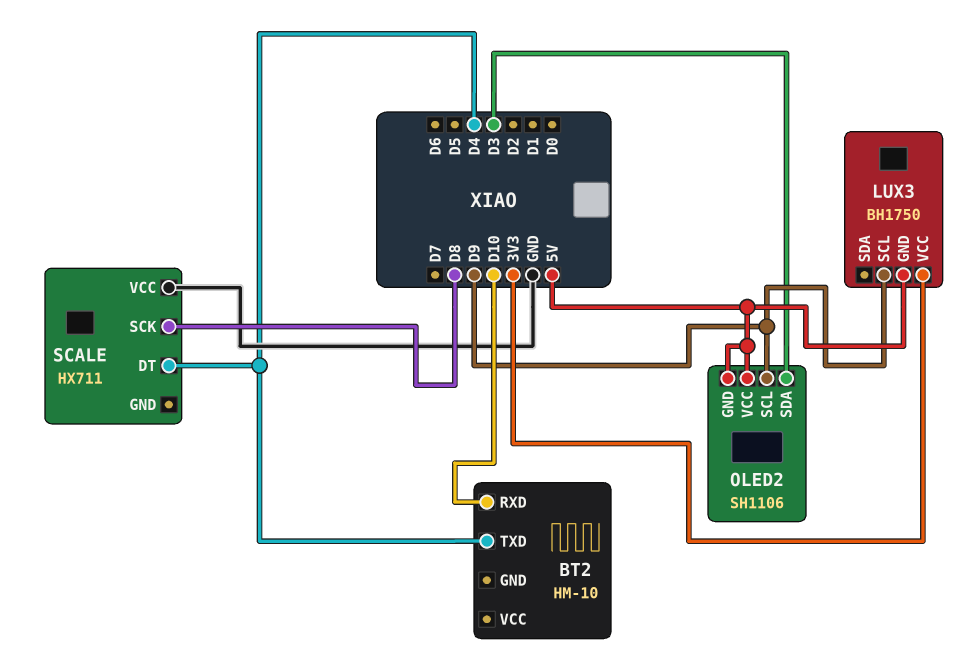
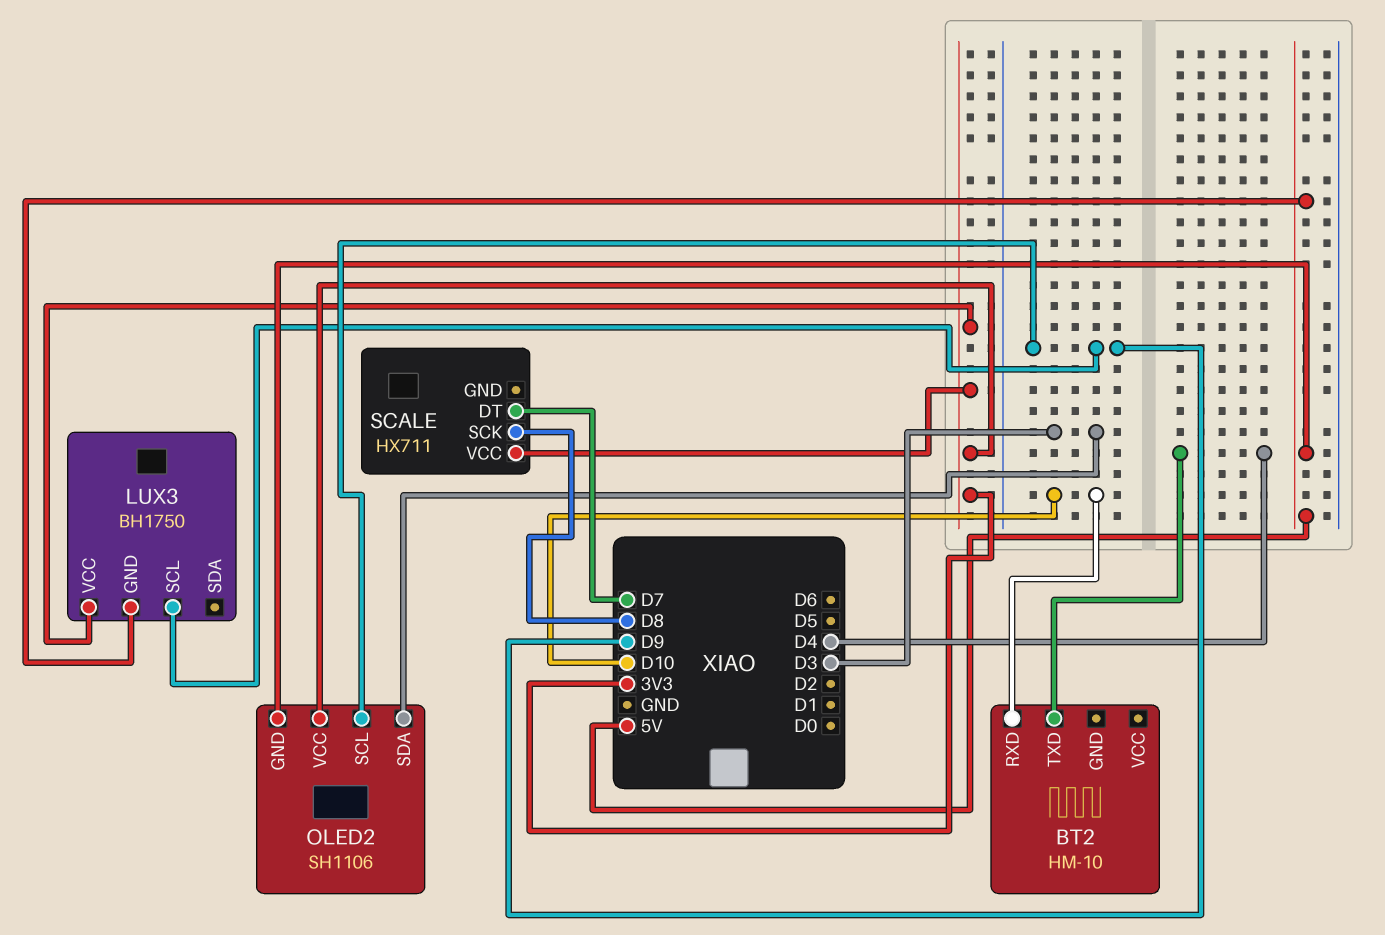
OLED2 pin VCC: 5V -> 3V3
SCALE pin DT: D4 -> D7
SCALE pin VCC: GND -> 3V3

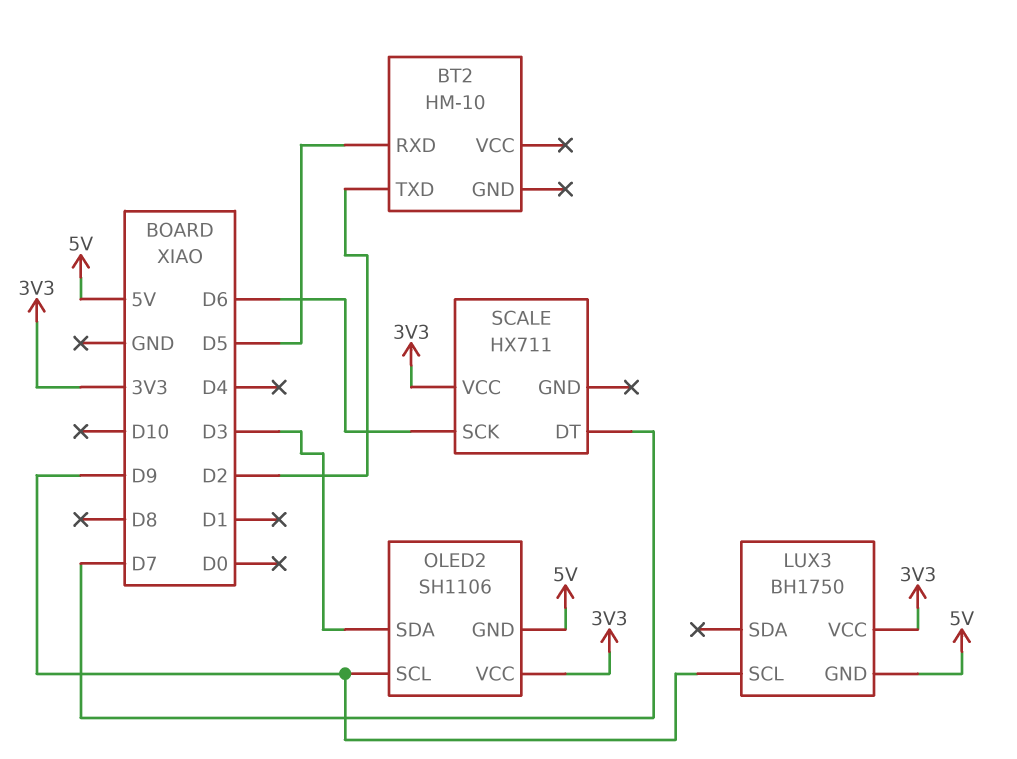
BT2 pin RXD: D10 -> D5
BT2 pin TXD: D4 -> D2
SCALE pin SCK: D8 -> D6

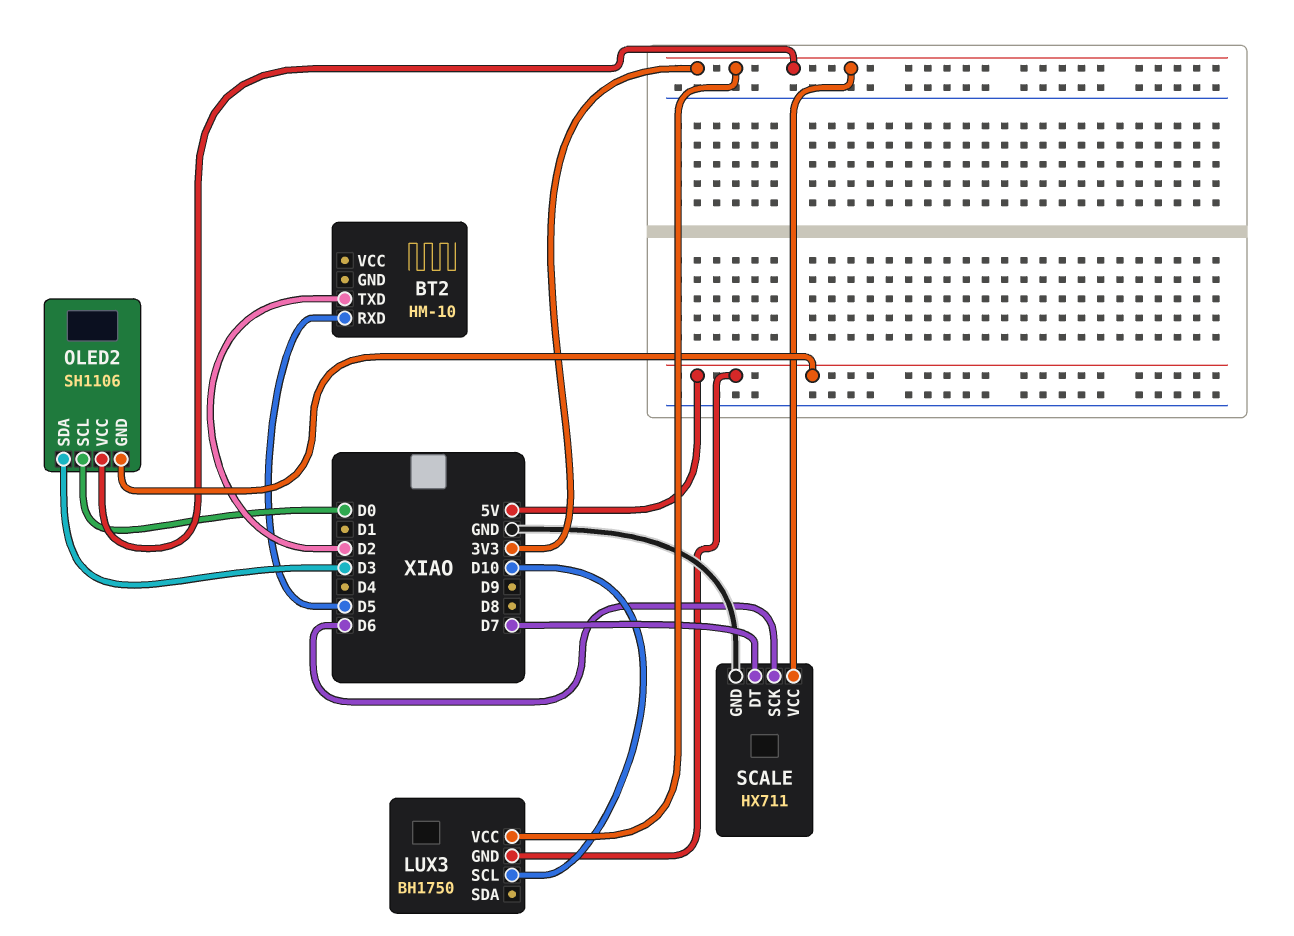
LUX3 pin SCL: D9 -> D10
OLED2 pin SCL: D9 -> D0
SCALE pin GND: none -> GND

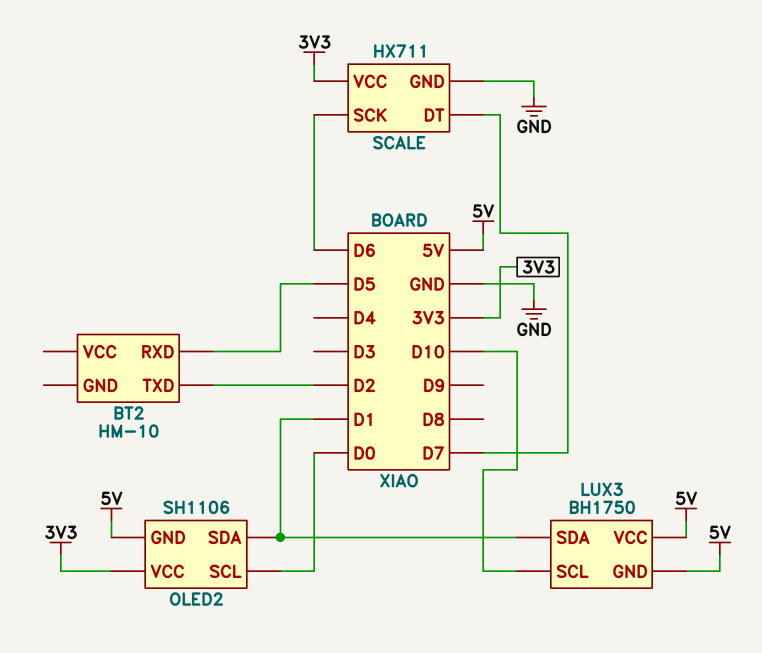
LUX3 pin SDA: none -> D1
LUX3 pin VCC: 3V3 -> 5V
OLED2 pin SDA: D3 -> D1

